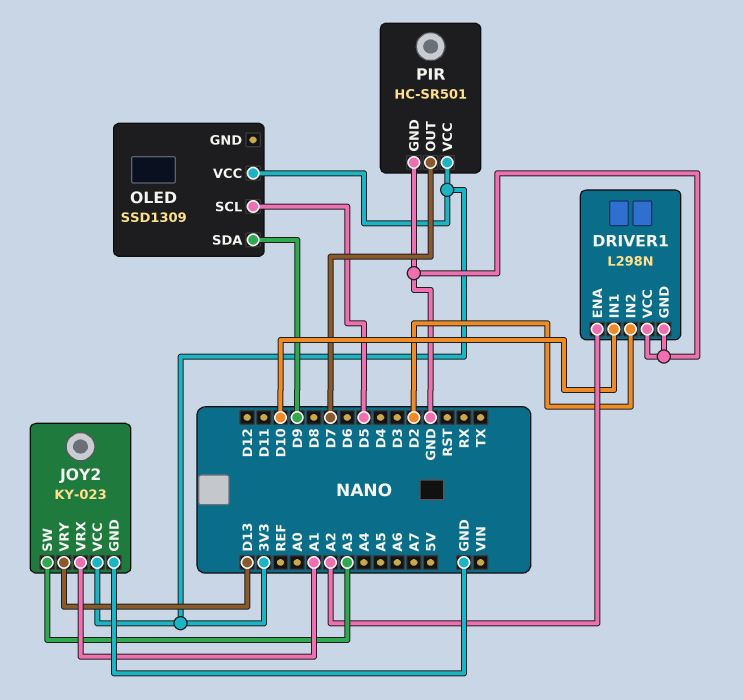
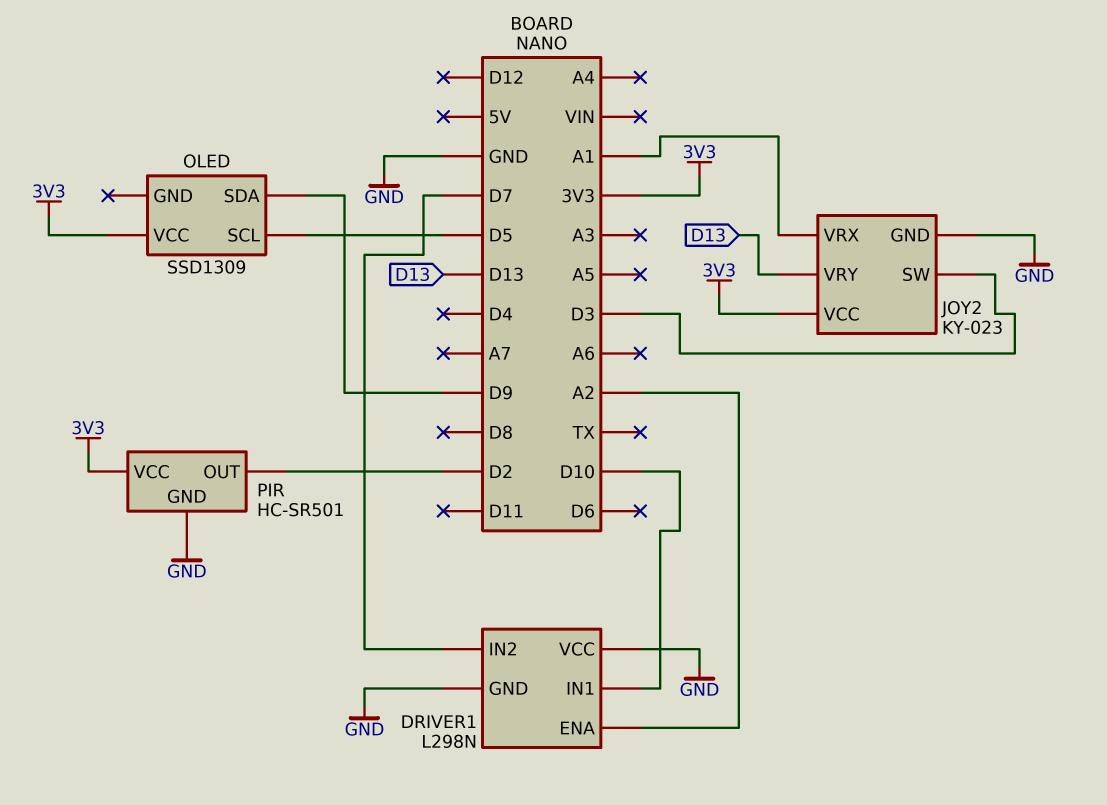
DRIVER1 pin IN2: D2 -> D7
JOY2 pin SW: A3 -> D3
PIR pin OUT: D7 -> D2

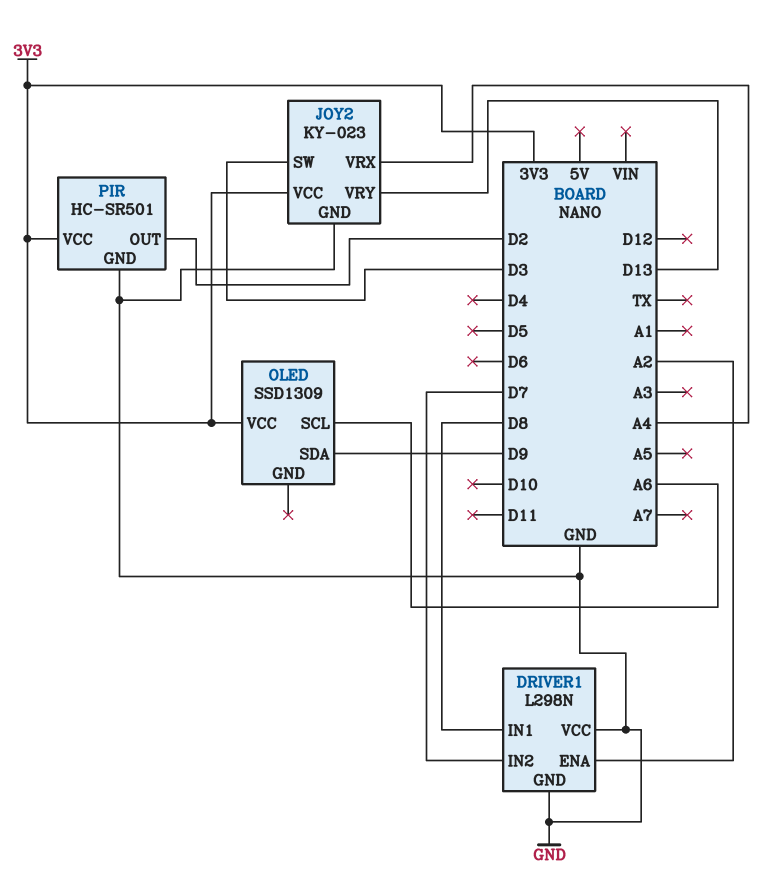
DRIVER1 pin IN1: D10 -> D8
JOY2 pin VRX: A1 -> A4
OLED pin SCL: D5 -> A6

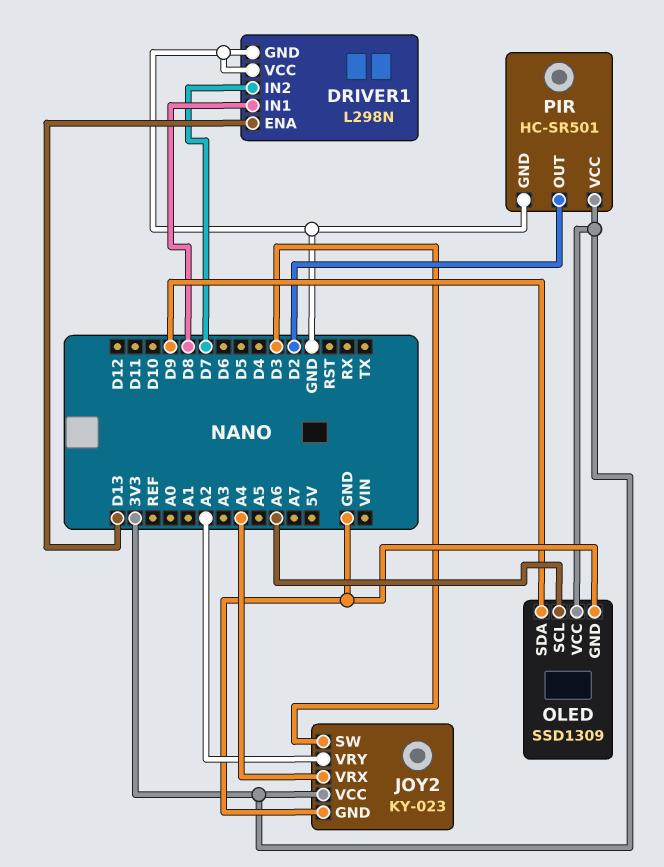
DRIVER1 pin ENA: A2 -> D13
JOY2 pin VRY: D13 -> A2
OLED pin GND: none -> GND

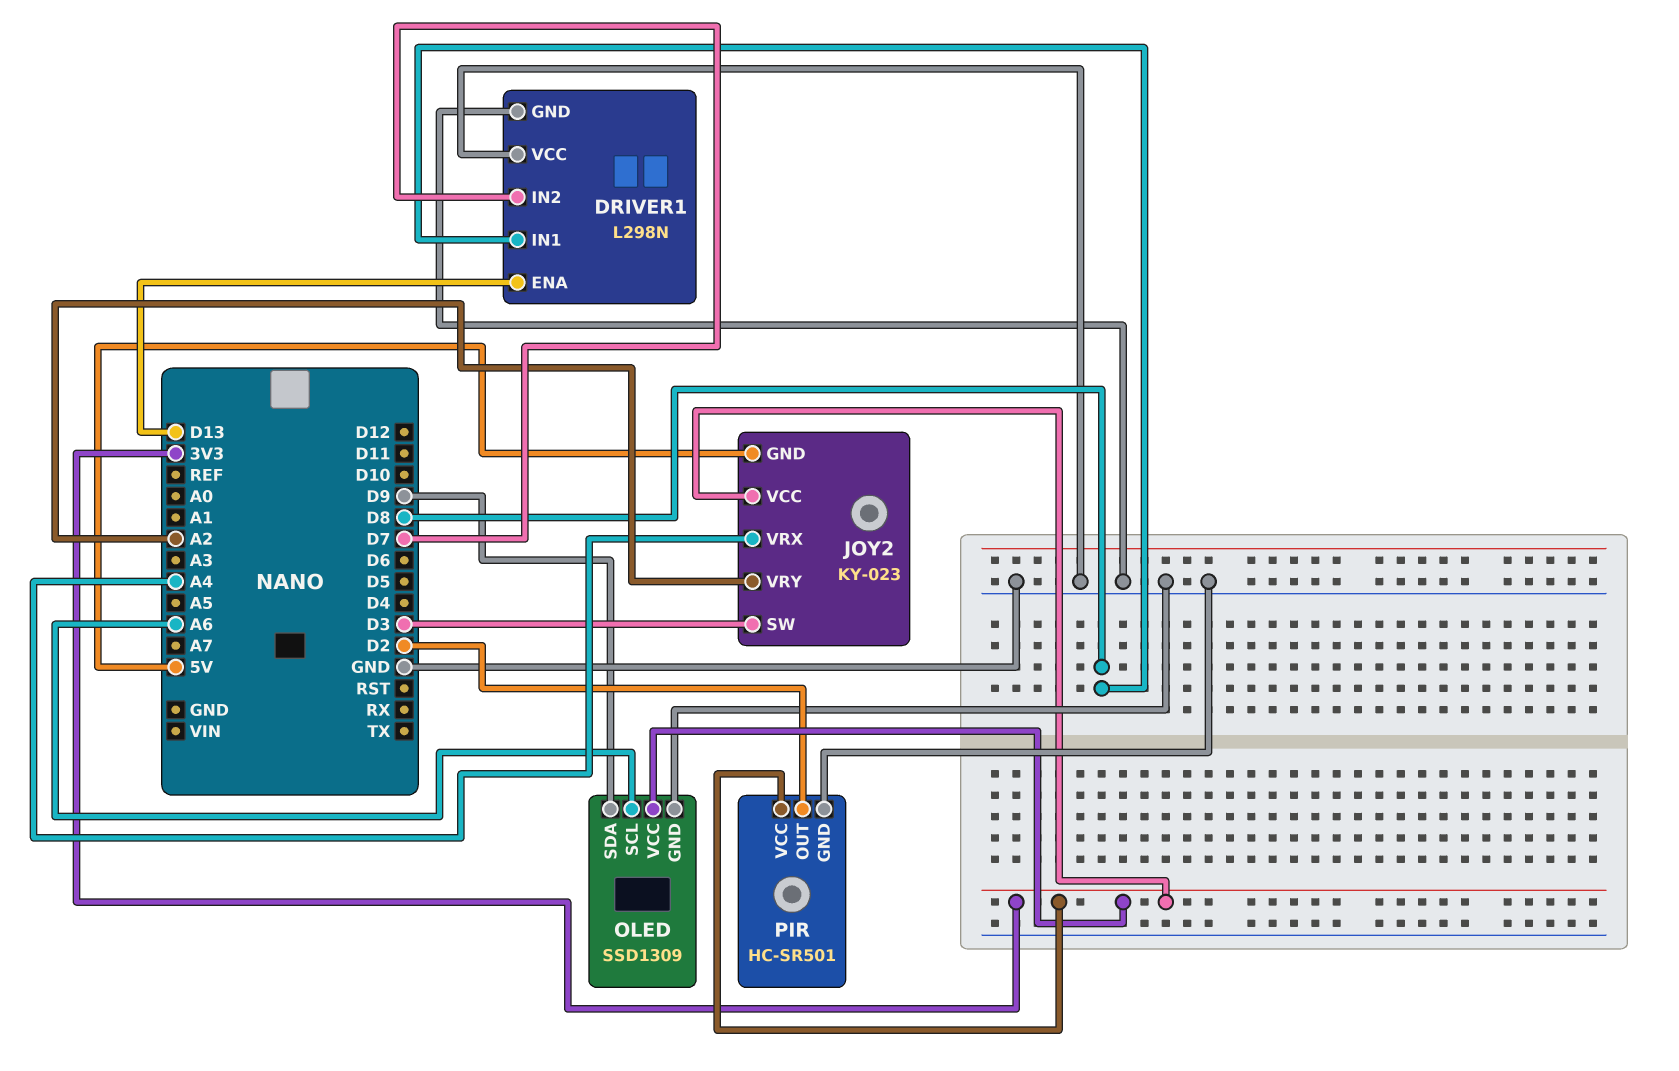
JOY2 pin GND: GND -> 5V

